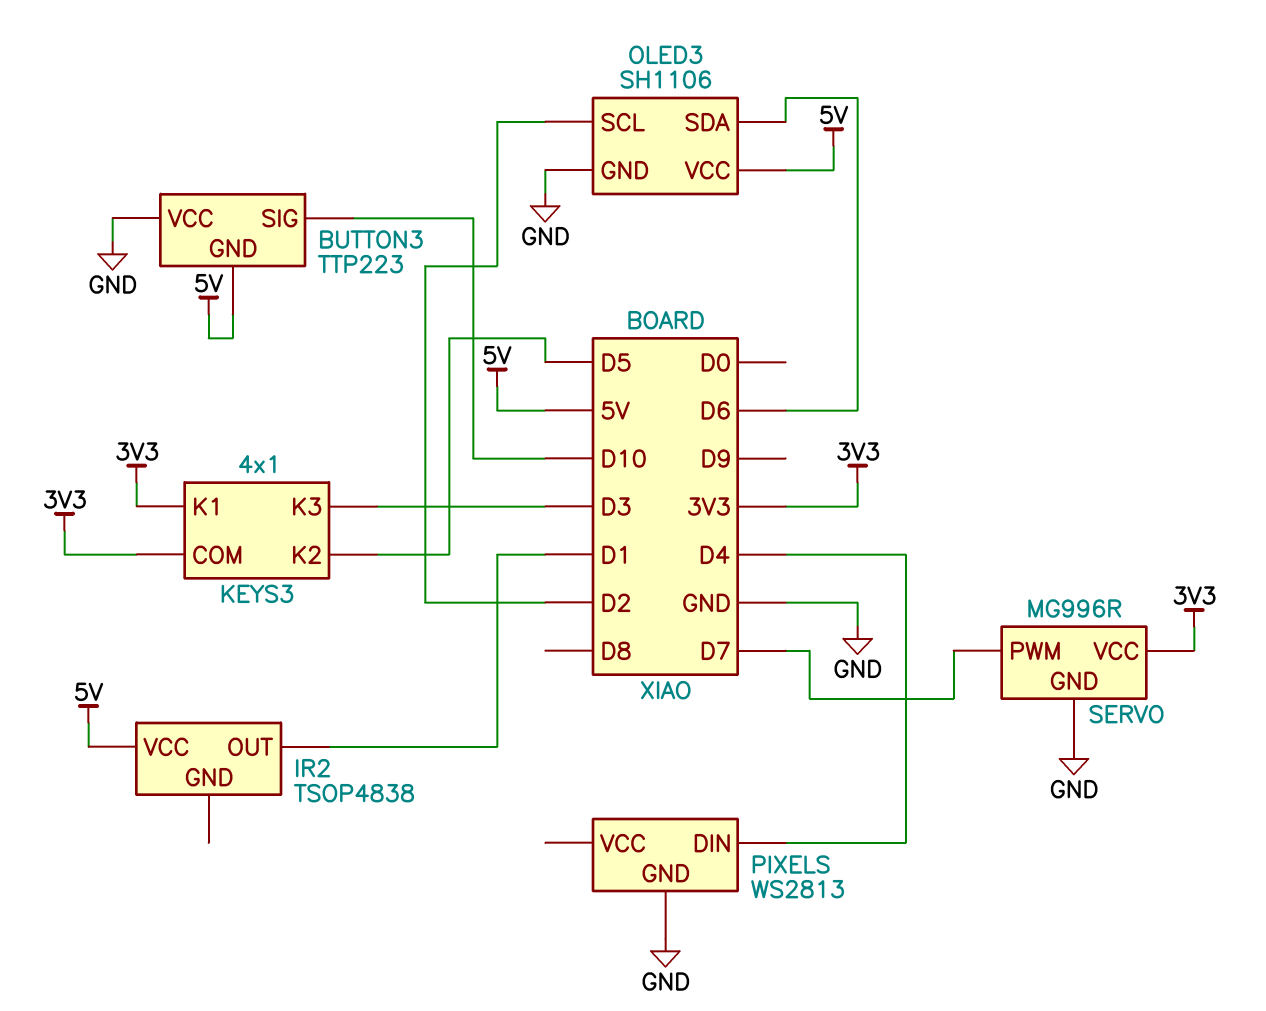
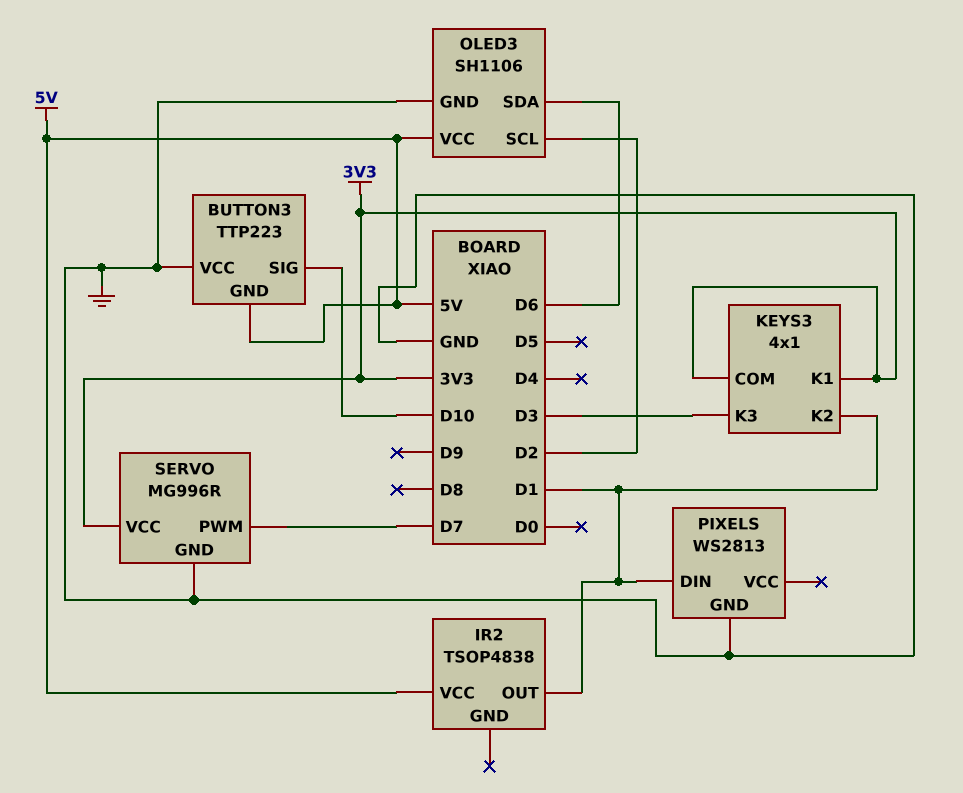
KEYS3 pin K2: D5 -> D1
PIXELS pin DIN: D4 -> D1

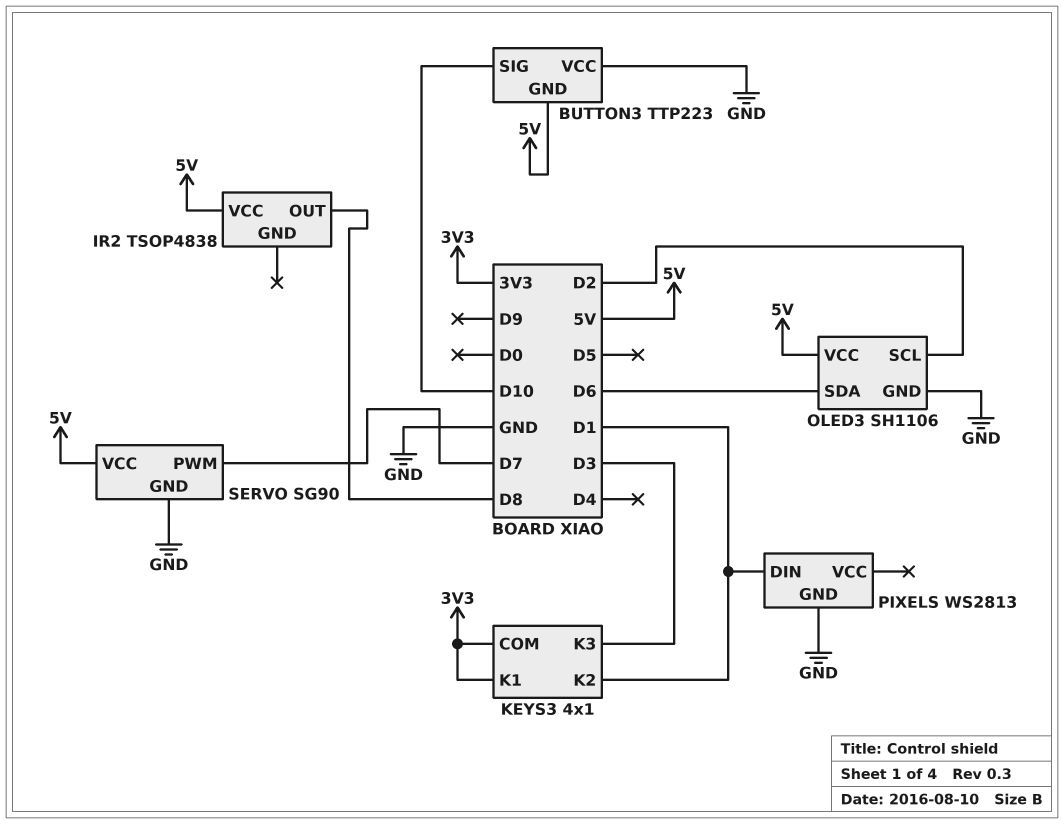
IR2 pin OUT: D1 -> D8
SERVO: MG996R -> SG90
SERVO pin VCC: 3V3 -> 5V

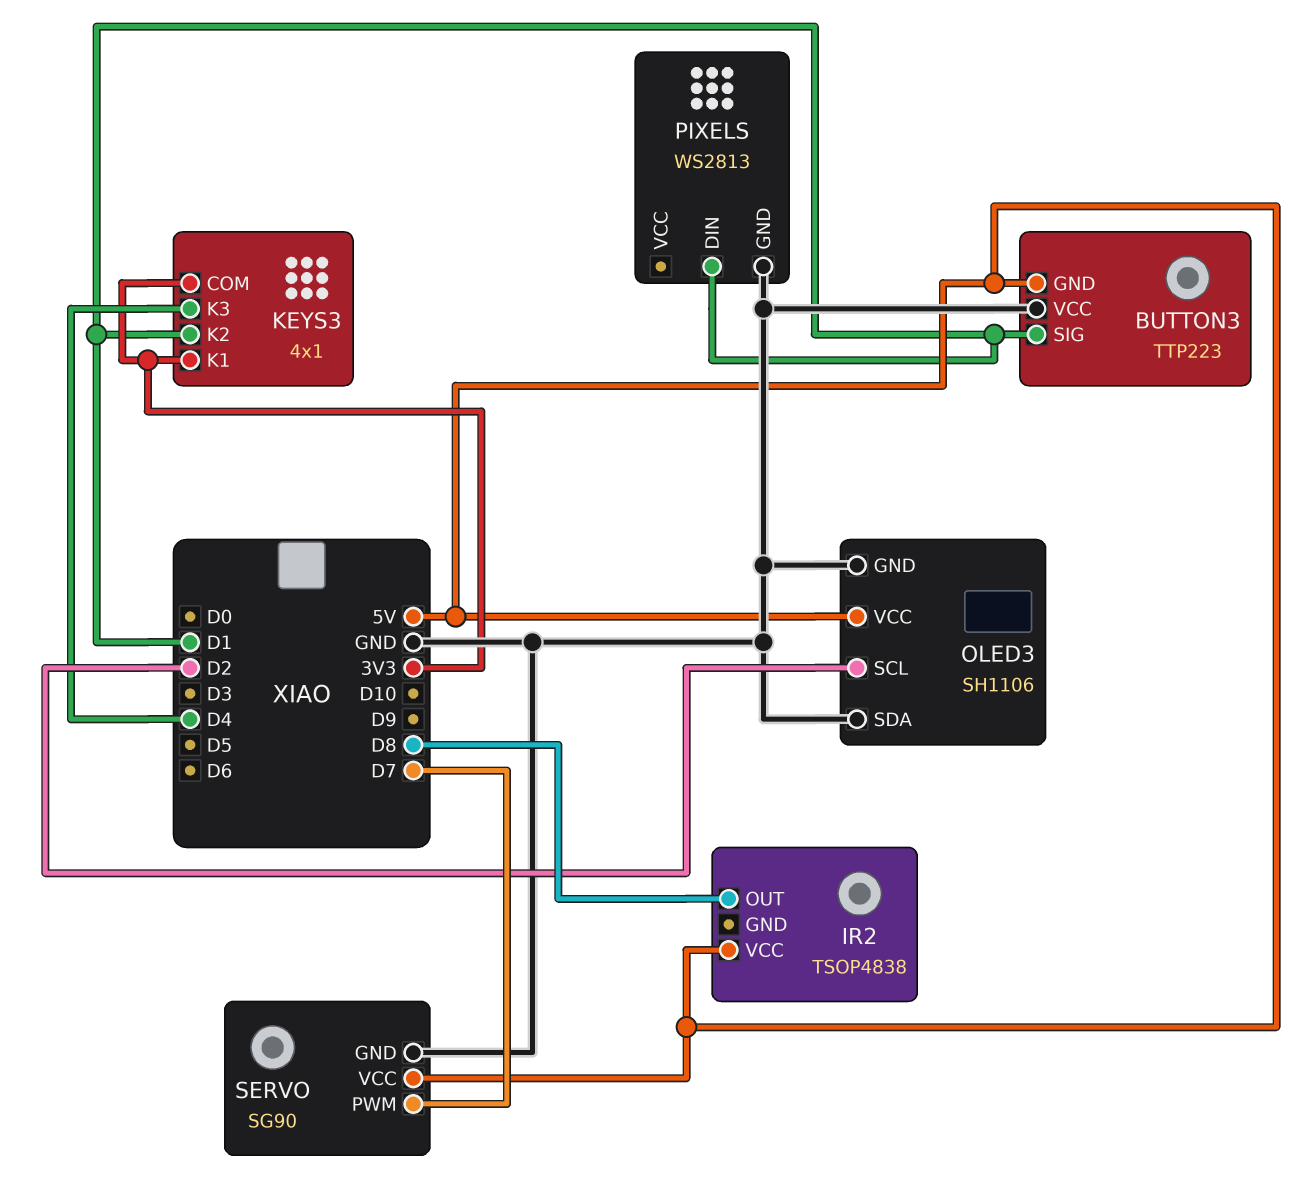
BUTTON3 pin SIG: D10 -> D1
KEYS3 pin K3: D3 -> D4
OLED3 pin SDA: D6 -> GND

